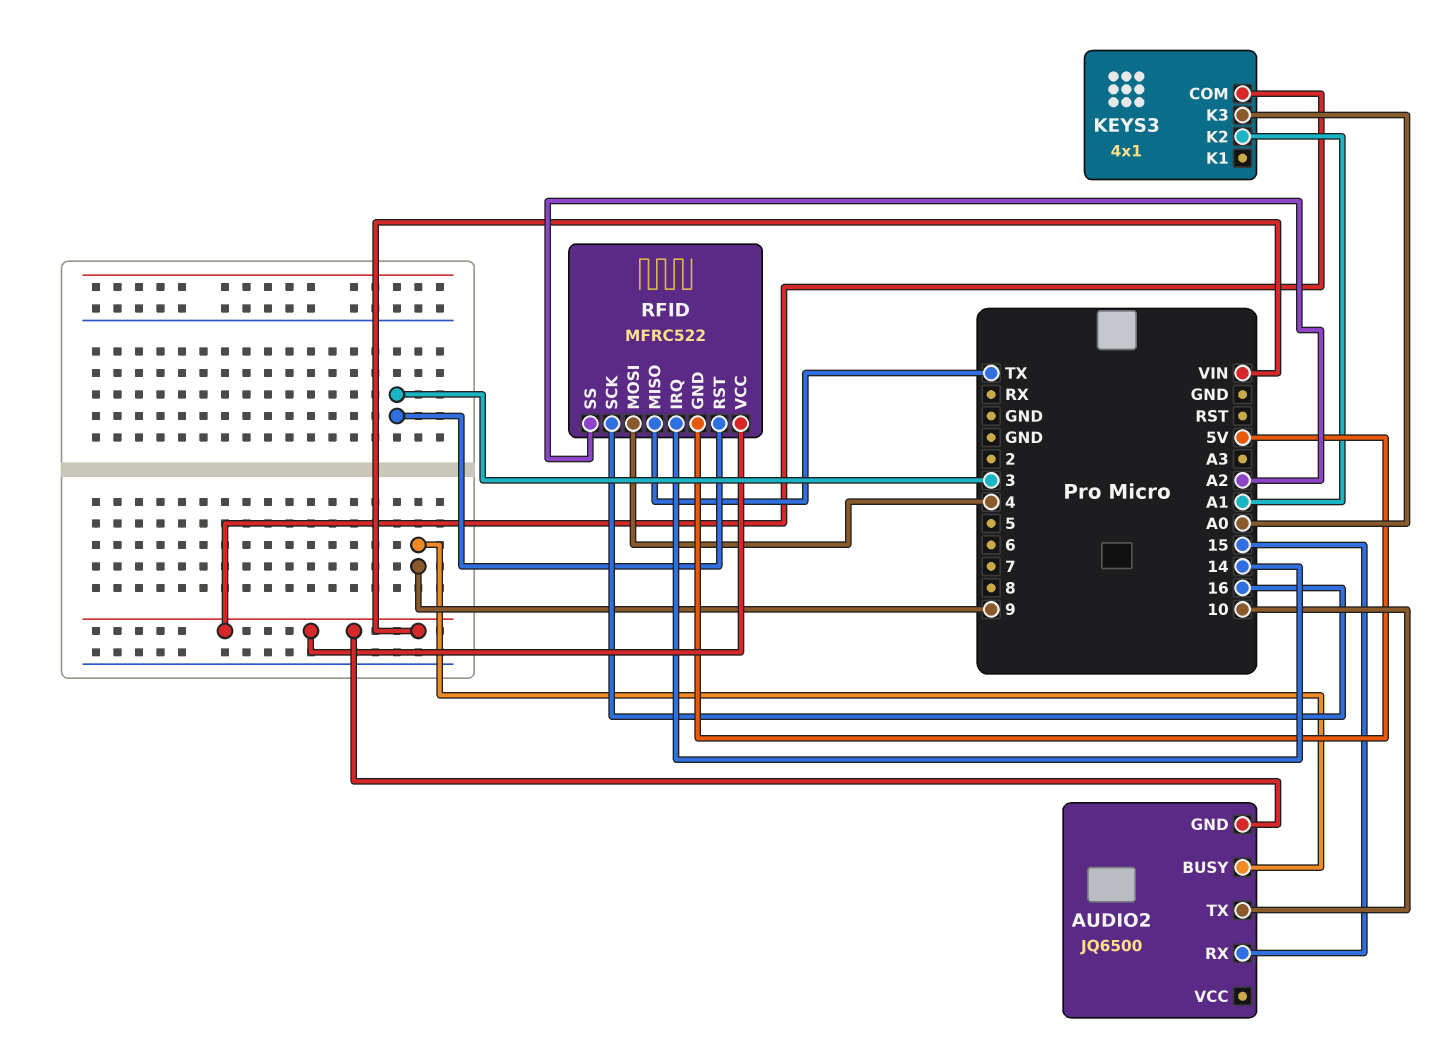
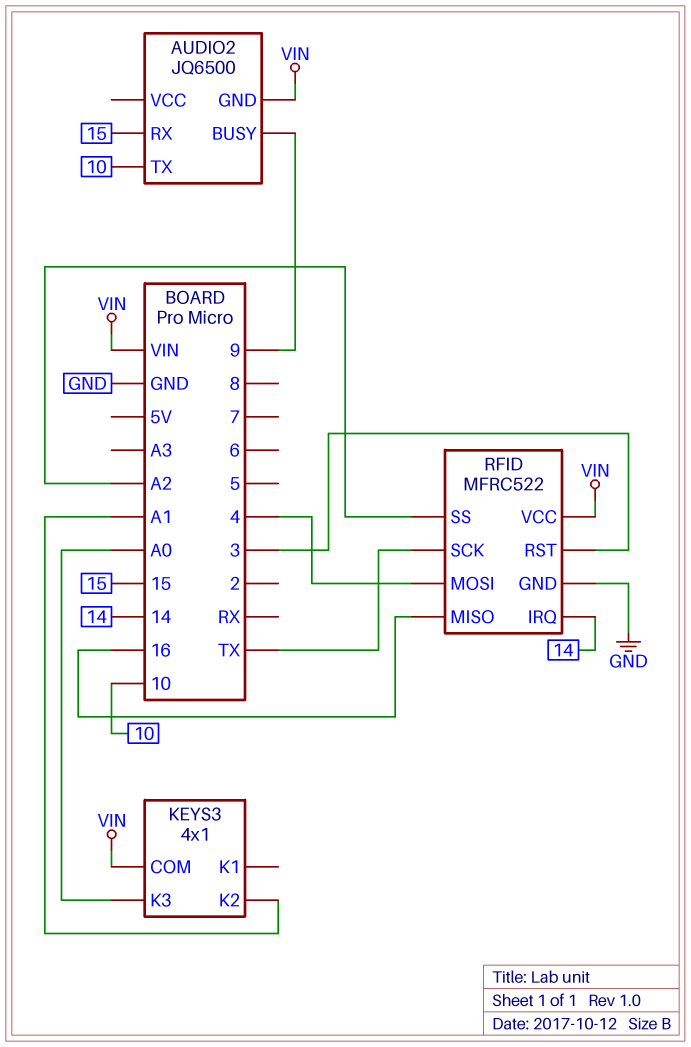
RFID pin GND: 5V -> GND
RFID pin MISO: TX -> 16
RFID pin SCK: 16 -> TX

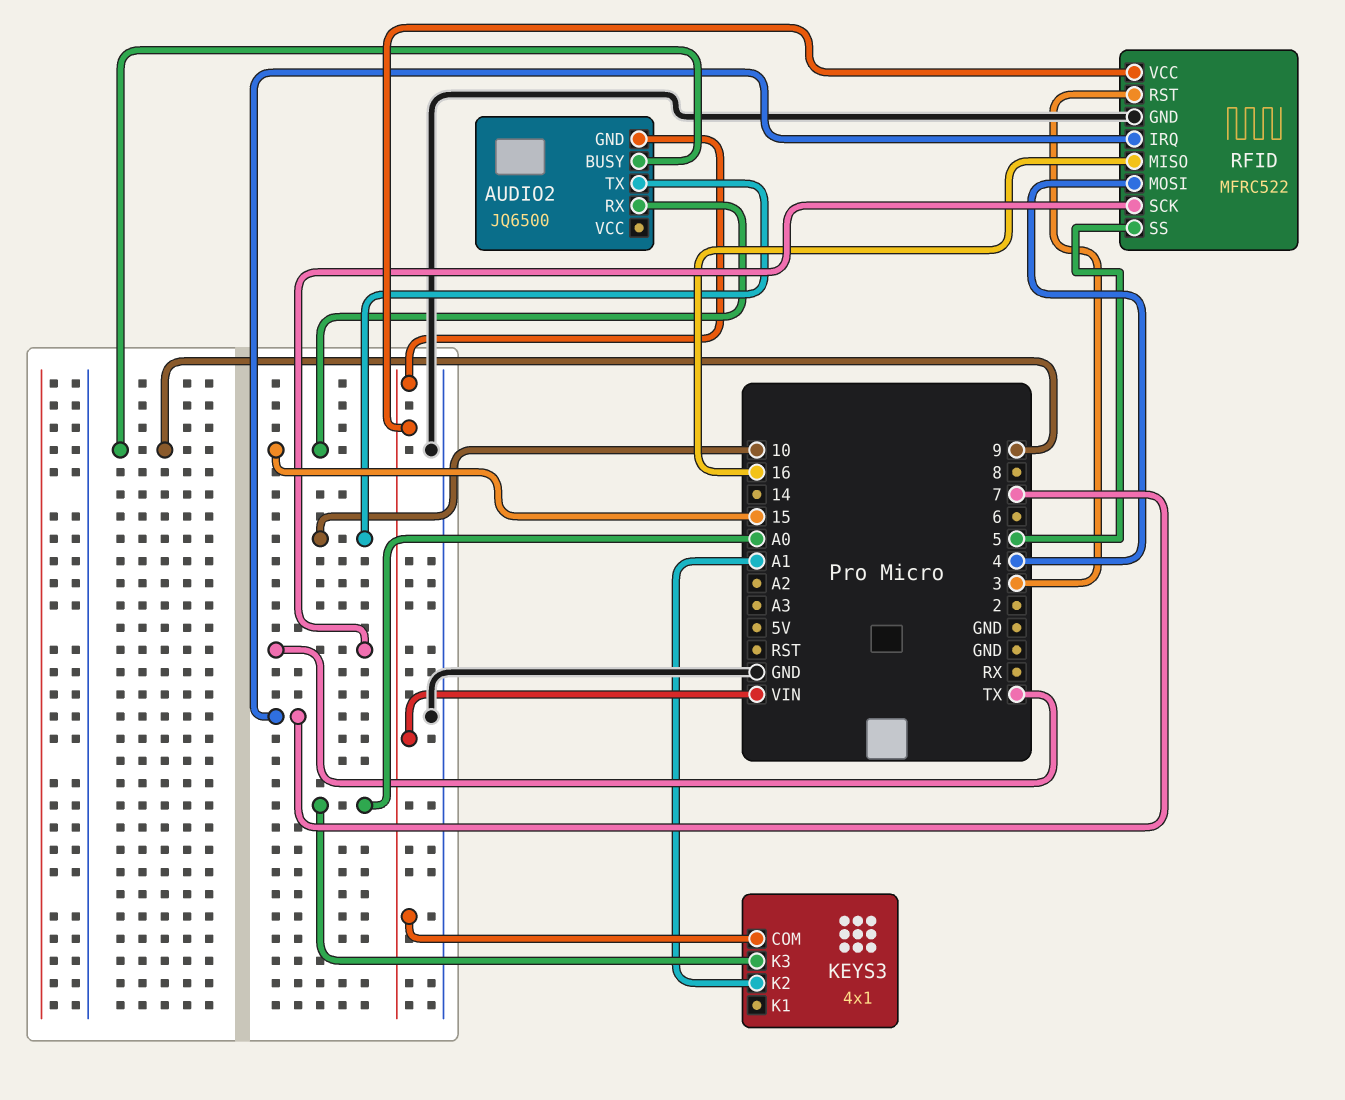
RFID pin IRQ: 14 -> 7
RFID pin SS: A2 -> 5

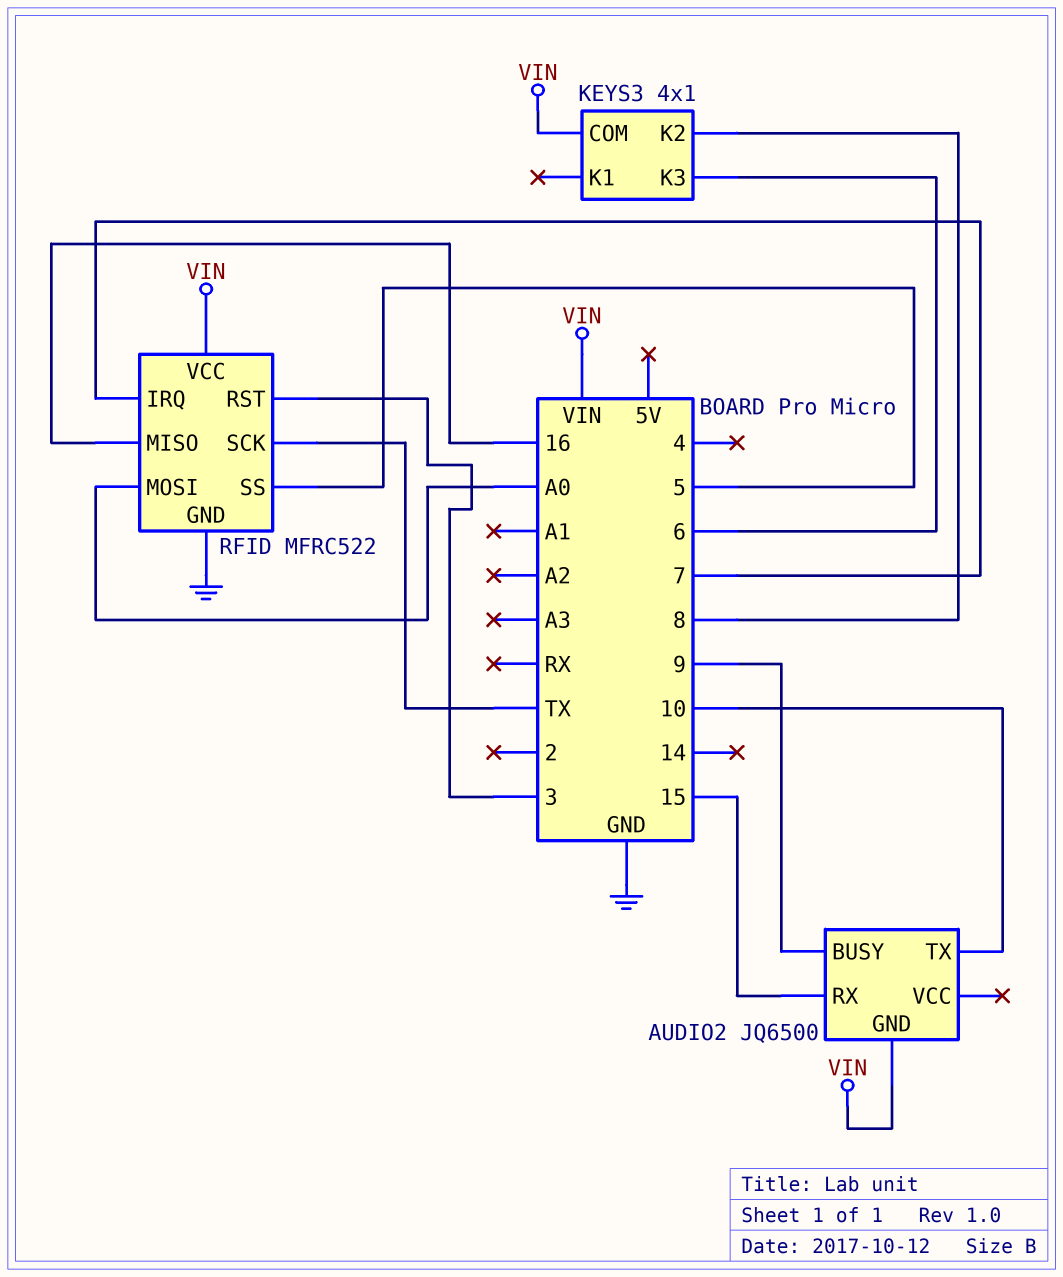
KEYS3 pin K2: A1 -> 8
KEYS3 pin K3: A0 -> 6
RFID pin MOSI: 4 -> A0

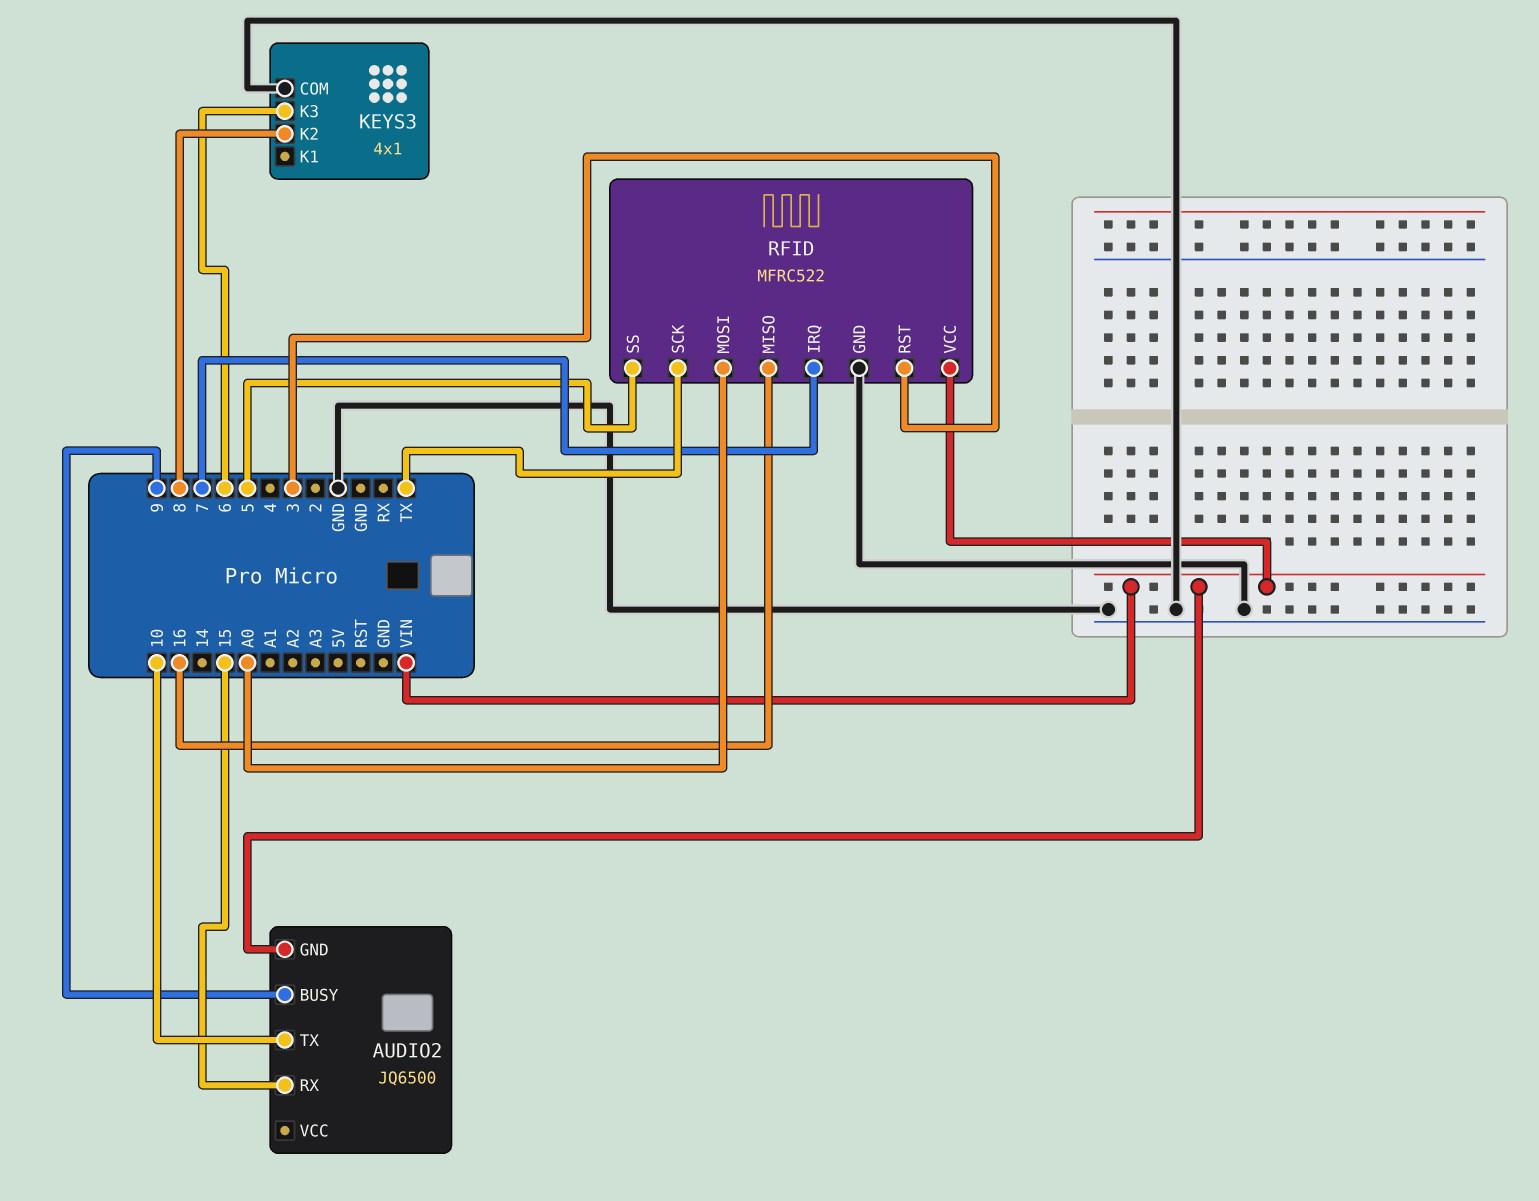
KEYS3 pin COM: VIN -> GND

